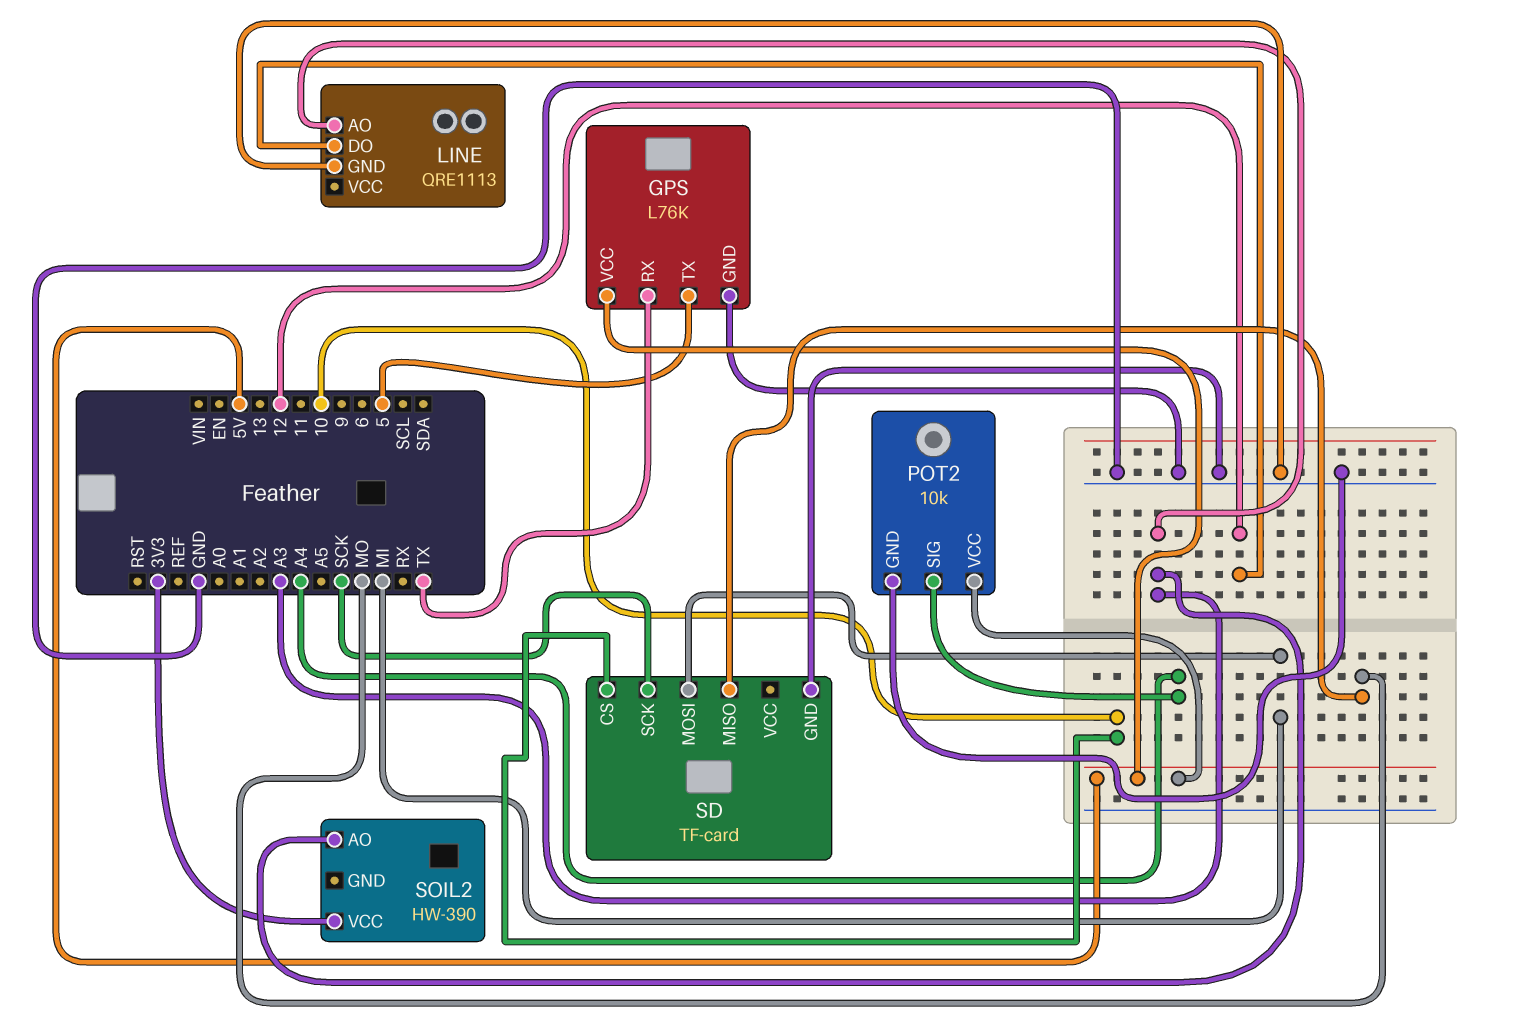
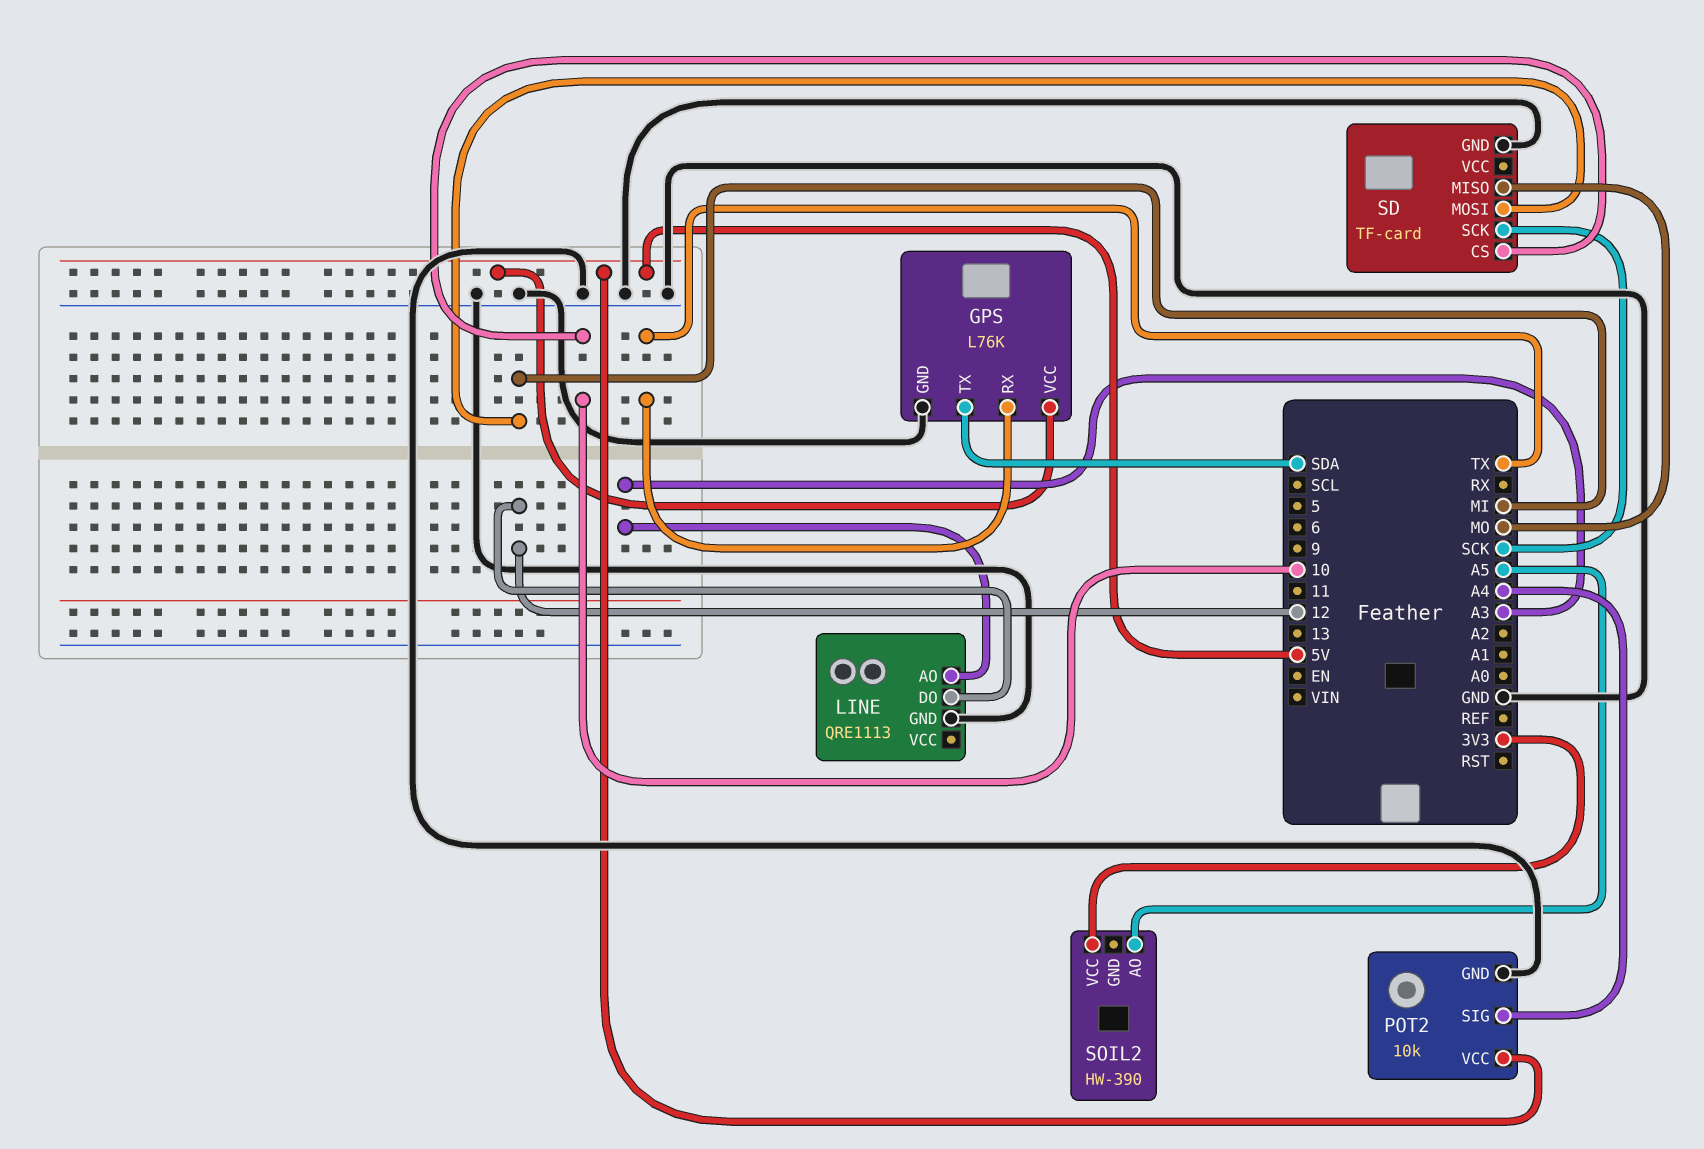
GPS pin TX: 5 -> SDA
SOIL2 pin AO: A3 -> A5

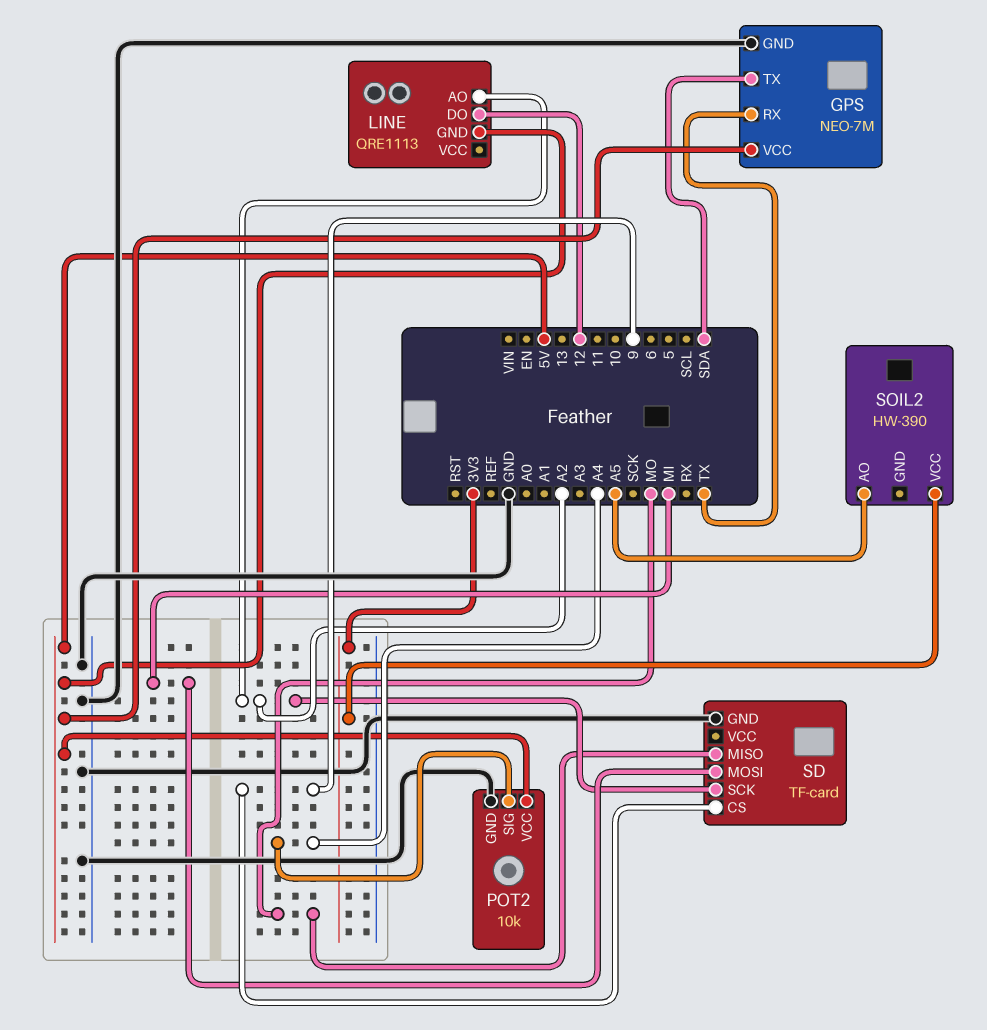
GPS: L76K -> NEO-7M
LINE pin AO: A3 -> A2
LINE pin GND: GND -> 5V
SD pin CS: 10 -> 9
SD pin SCK: SCK -> A2

